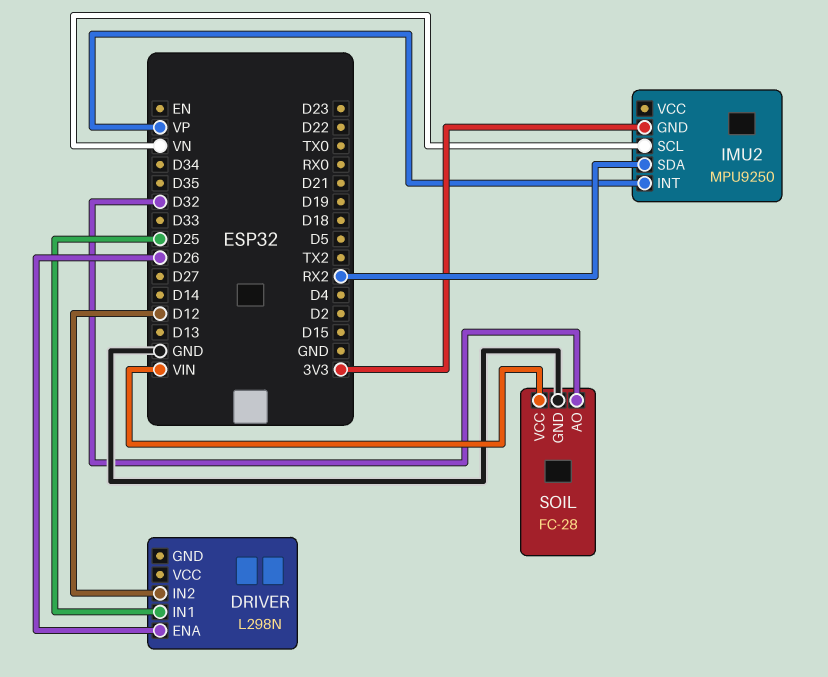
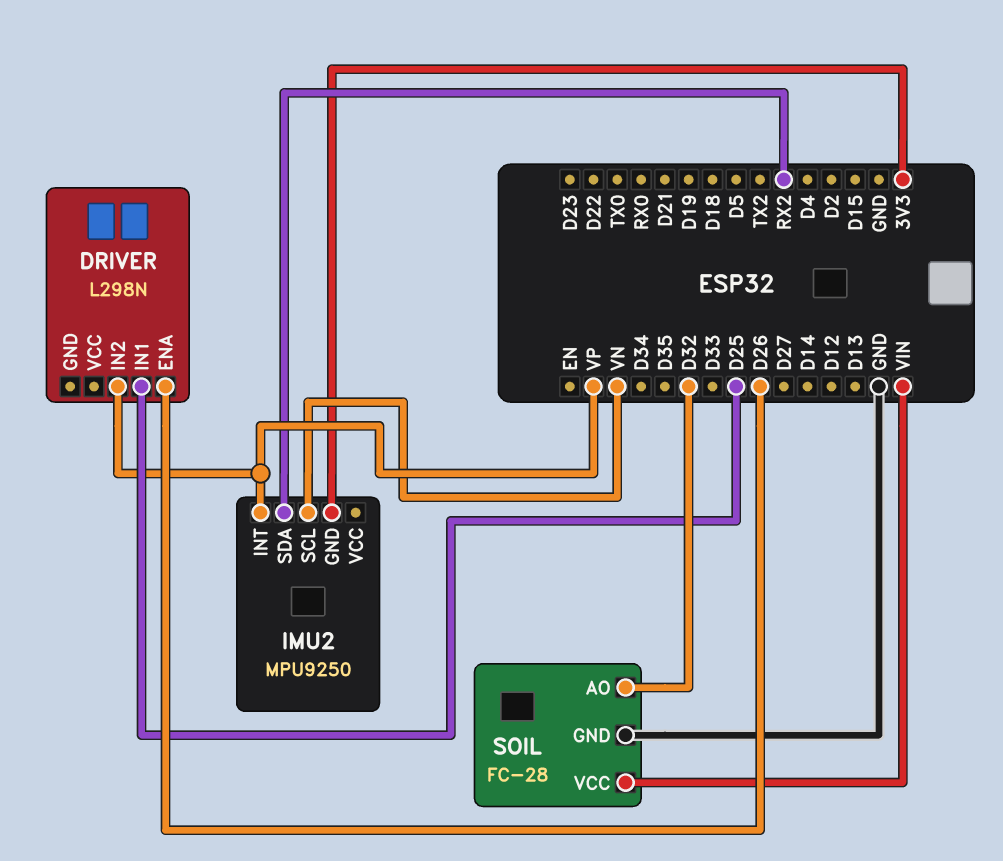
DRIVER pin IN2: D12 -> VP

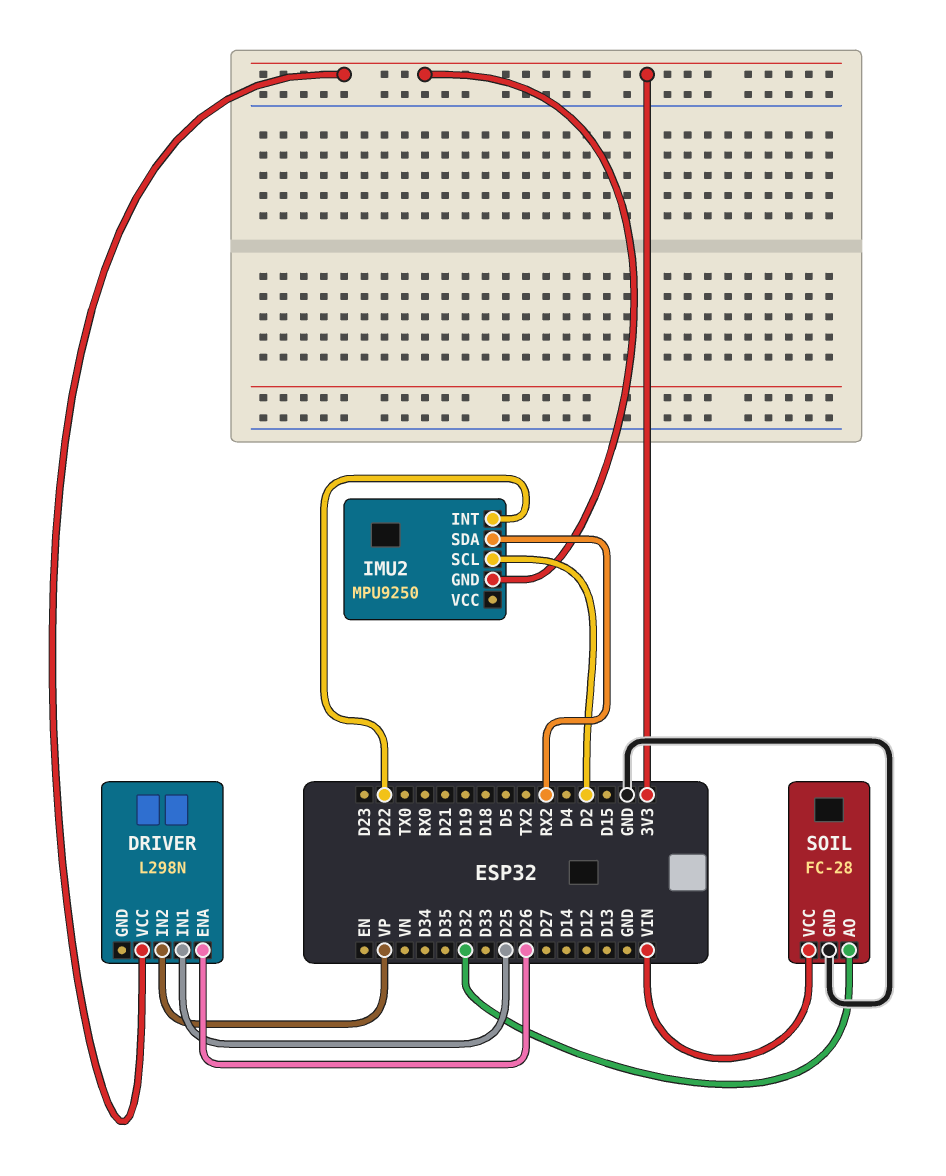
DRIVER pin VCC: none -> 3V3
IMU2 pin INT: VP -> D22
IMU2 pin SCL: VN -> D2

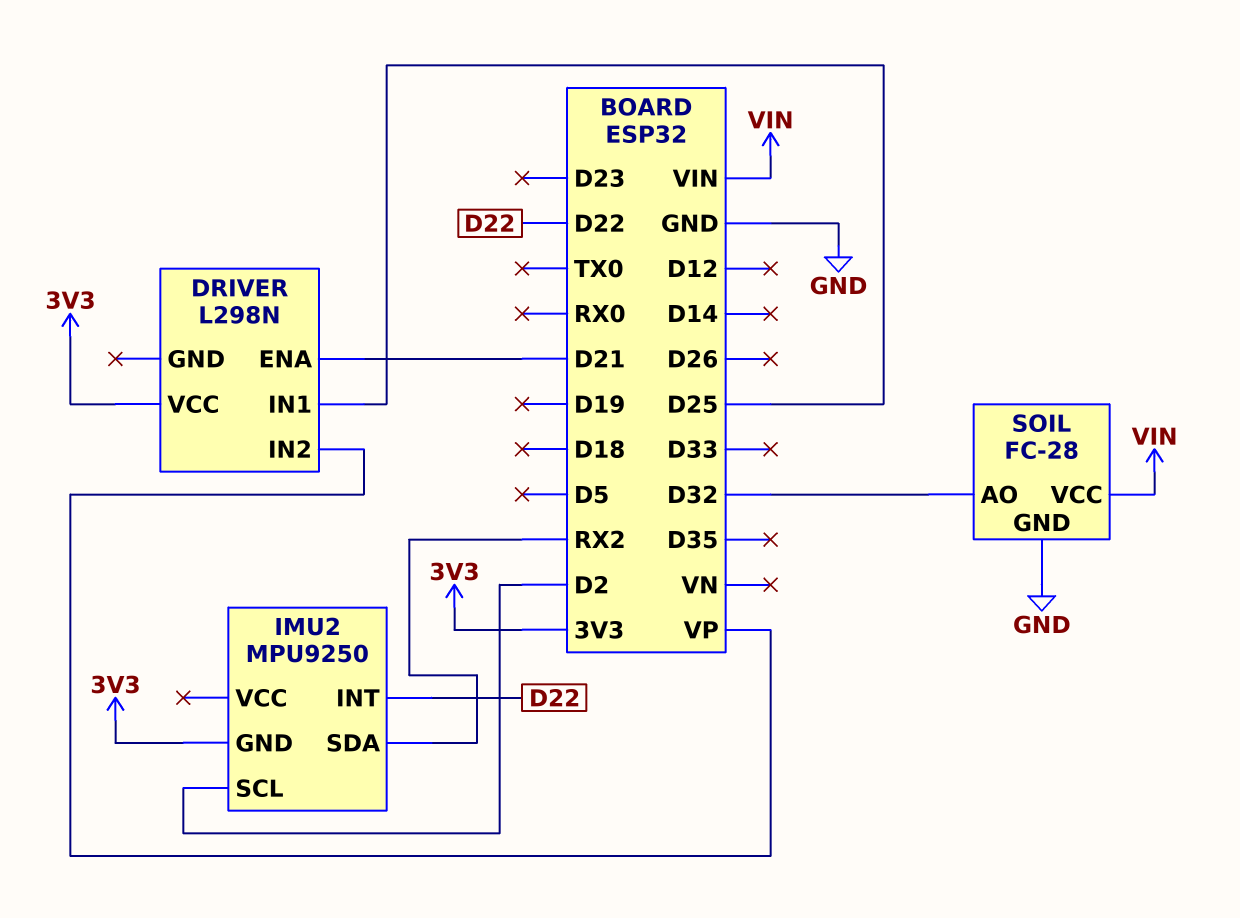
DRIVER pin ENA: D26 -> D21

